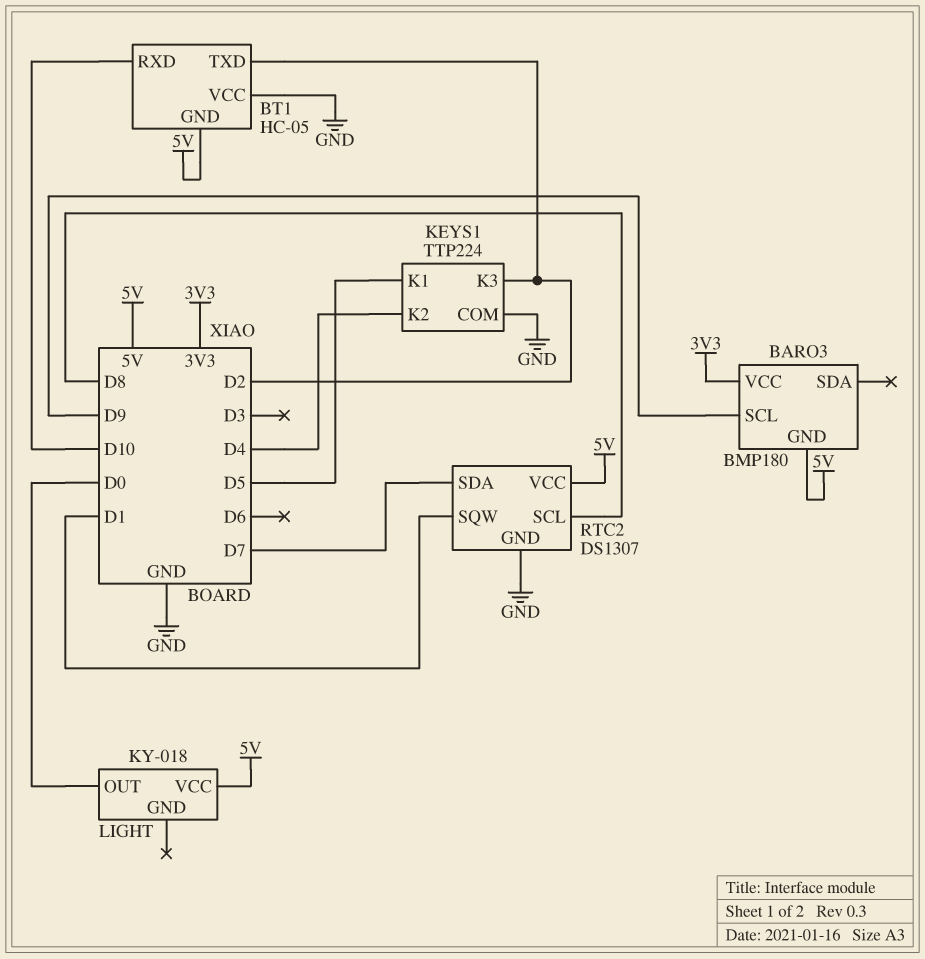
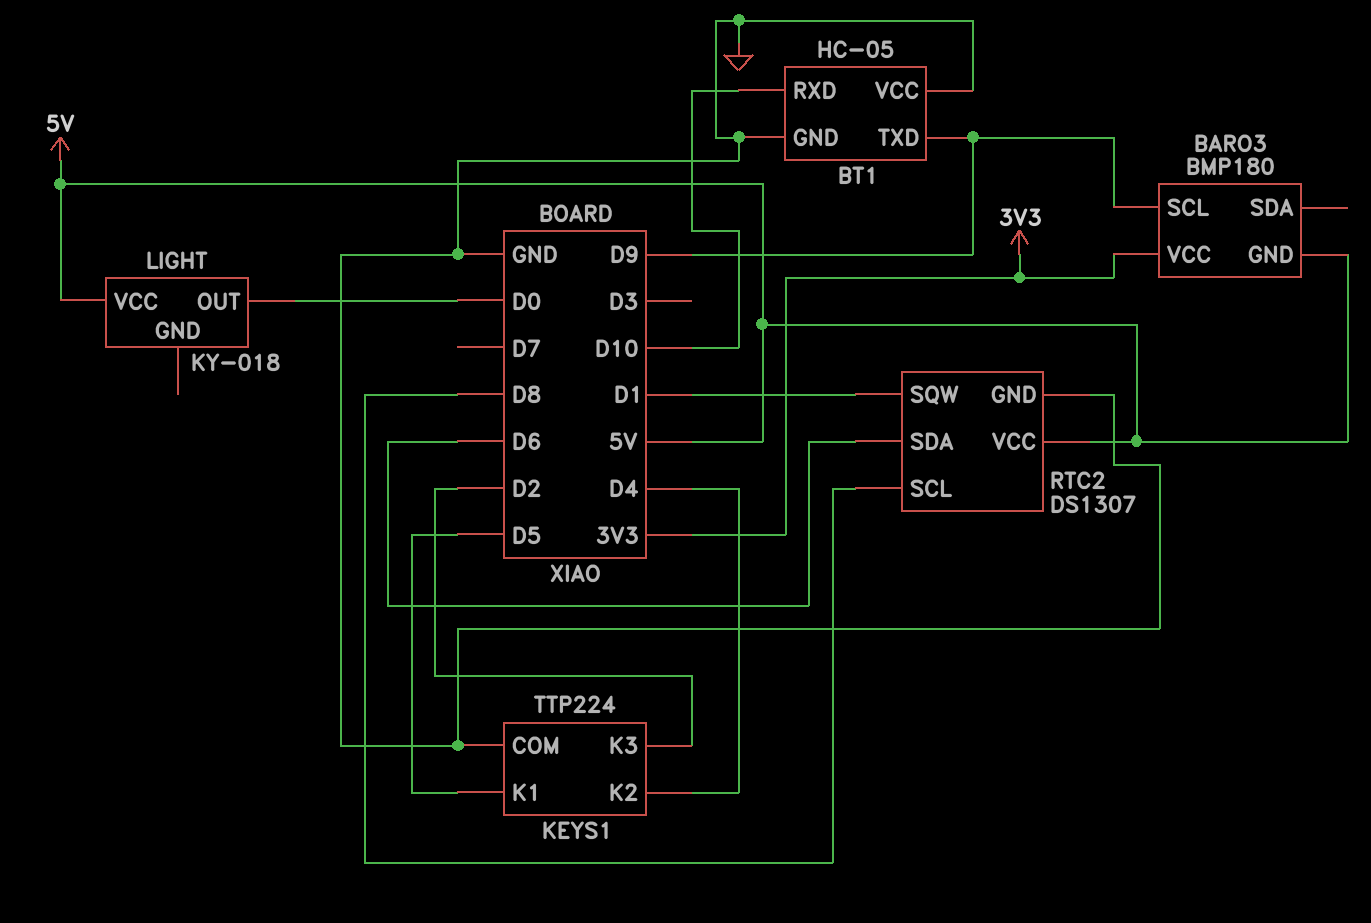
BT1 pin GND: 5V -> GND
BT1 pin TXD: D2 -> D9
RTC2 pin SDA: D7 -> D6

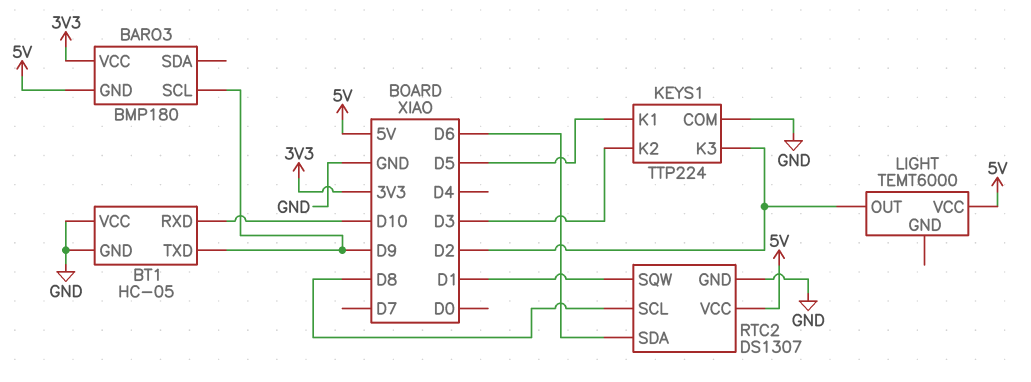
KEYS1 pin K2: D4 -> D3
LIGHT: KY-018 -> TEMT6000
LIGHT pin OUT: D0 -> D2

